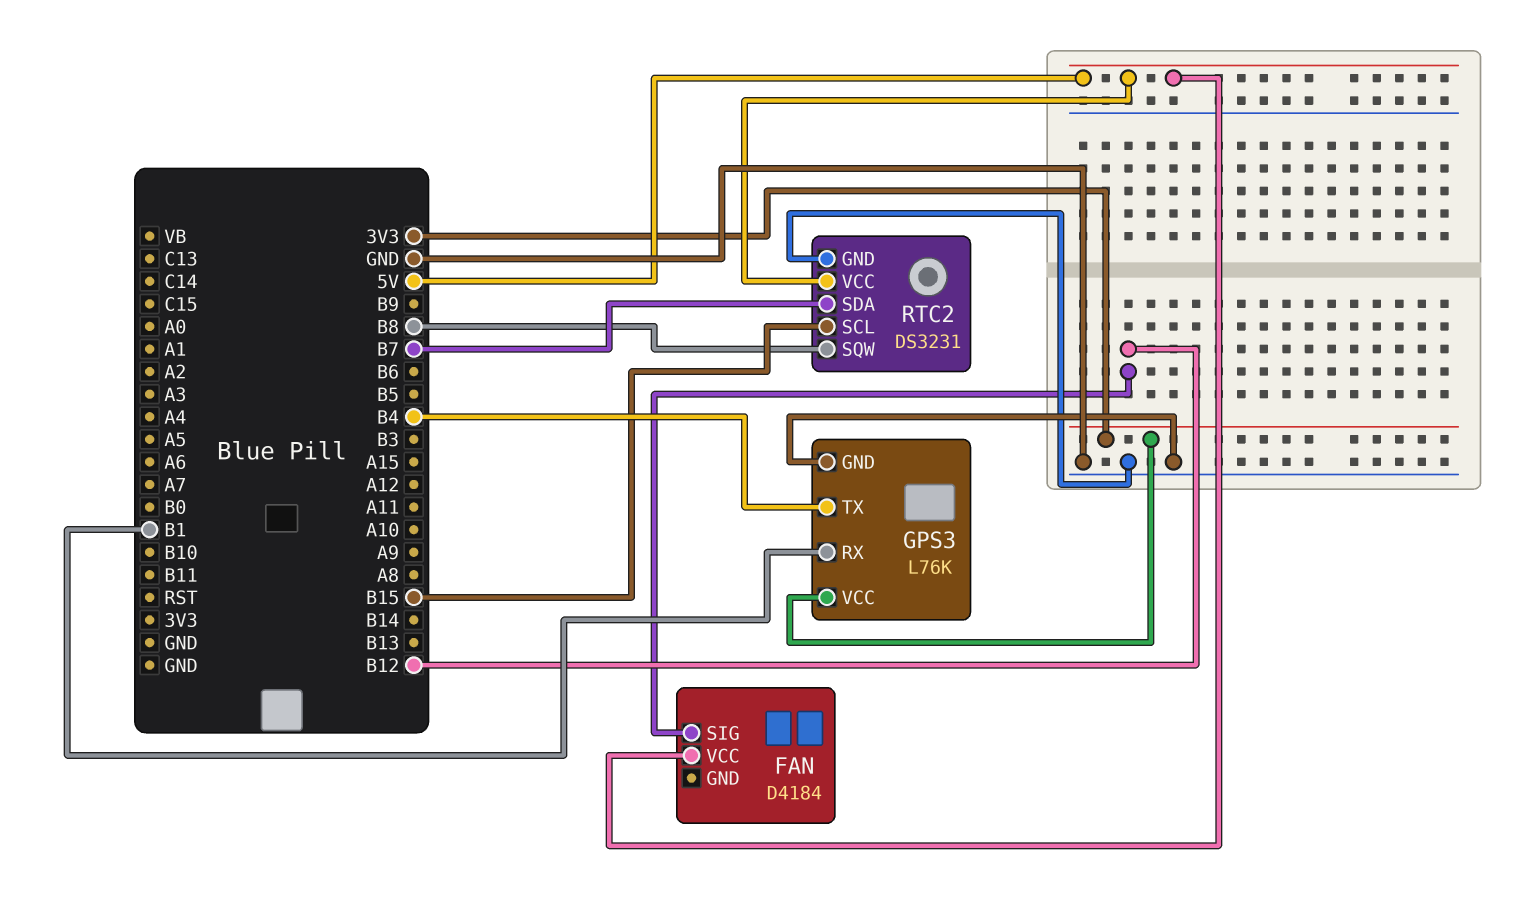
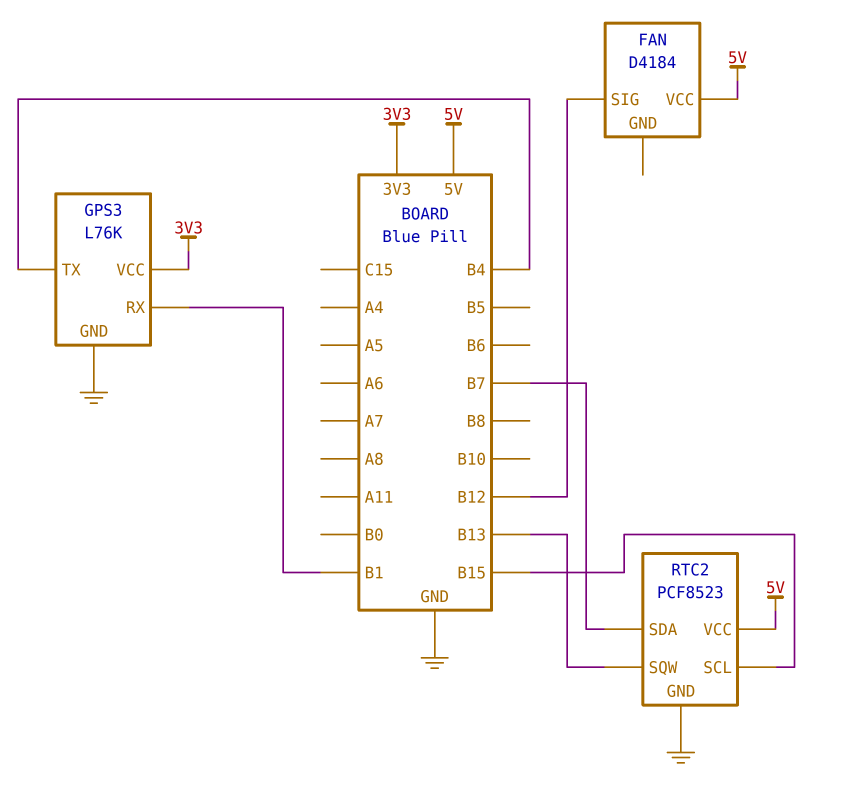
RTC2: DS3231 -> PCF8523
RTC2 pin SQW: B8 -> B13

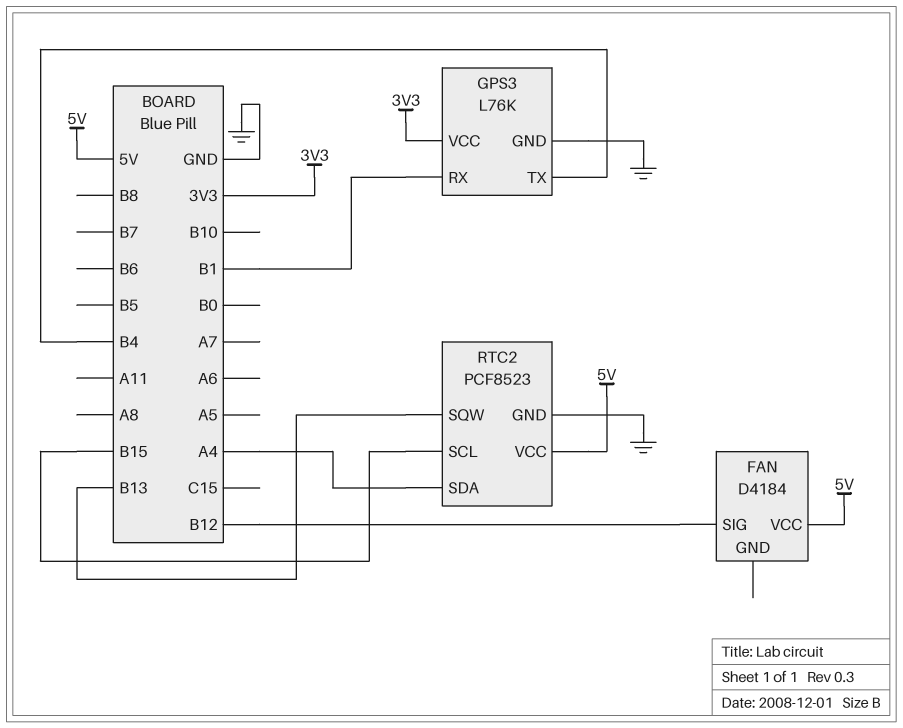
RTC2 pin SDA: B7 -> A4

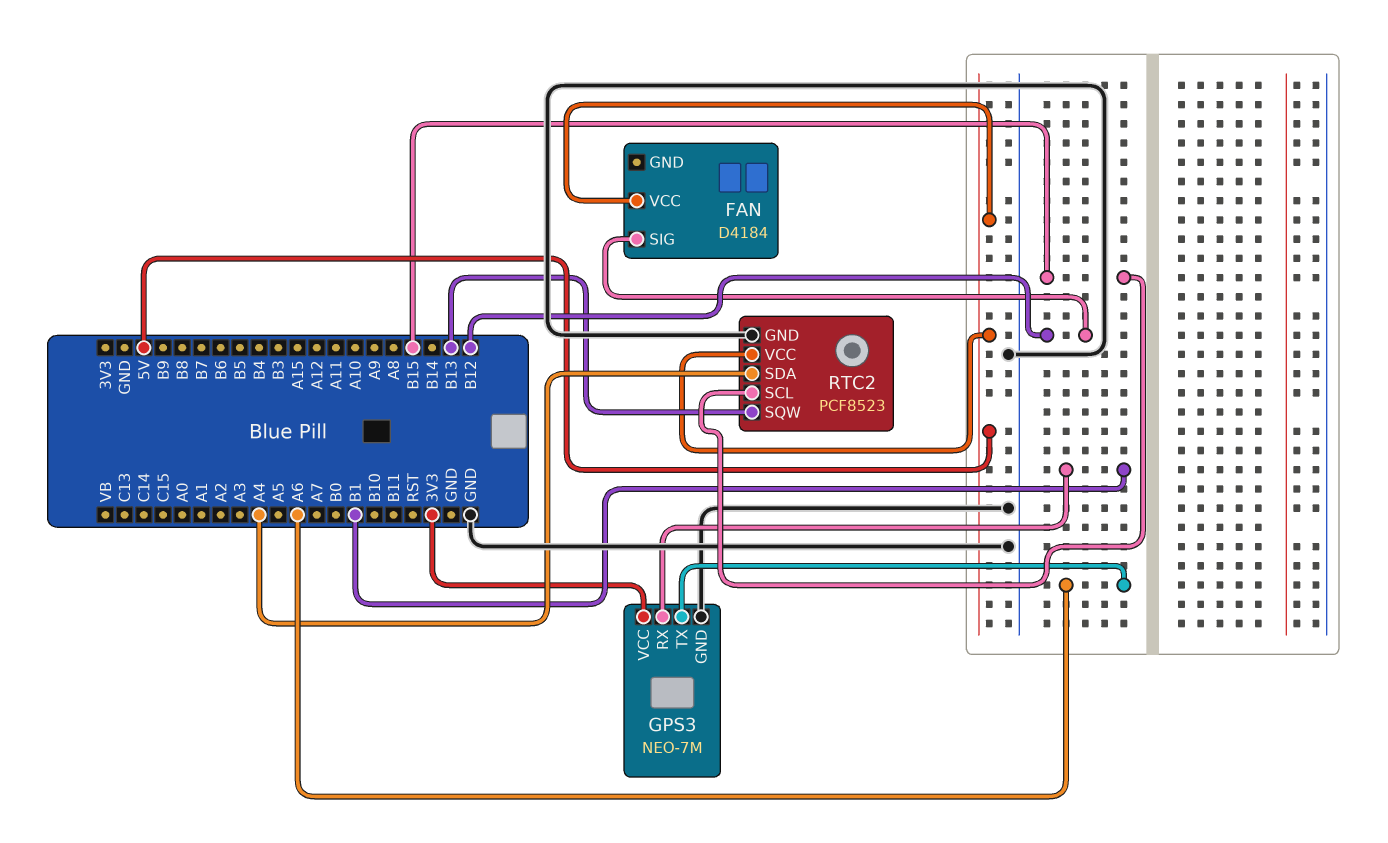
GPS3: L76K -> NEO-7M
GPS3 pin TX: B4 -> A6

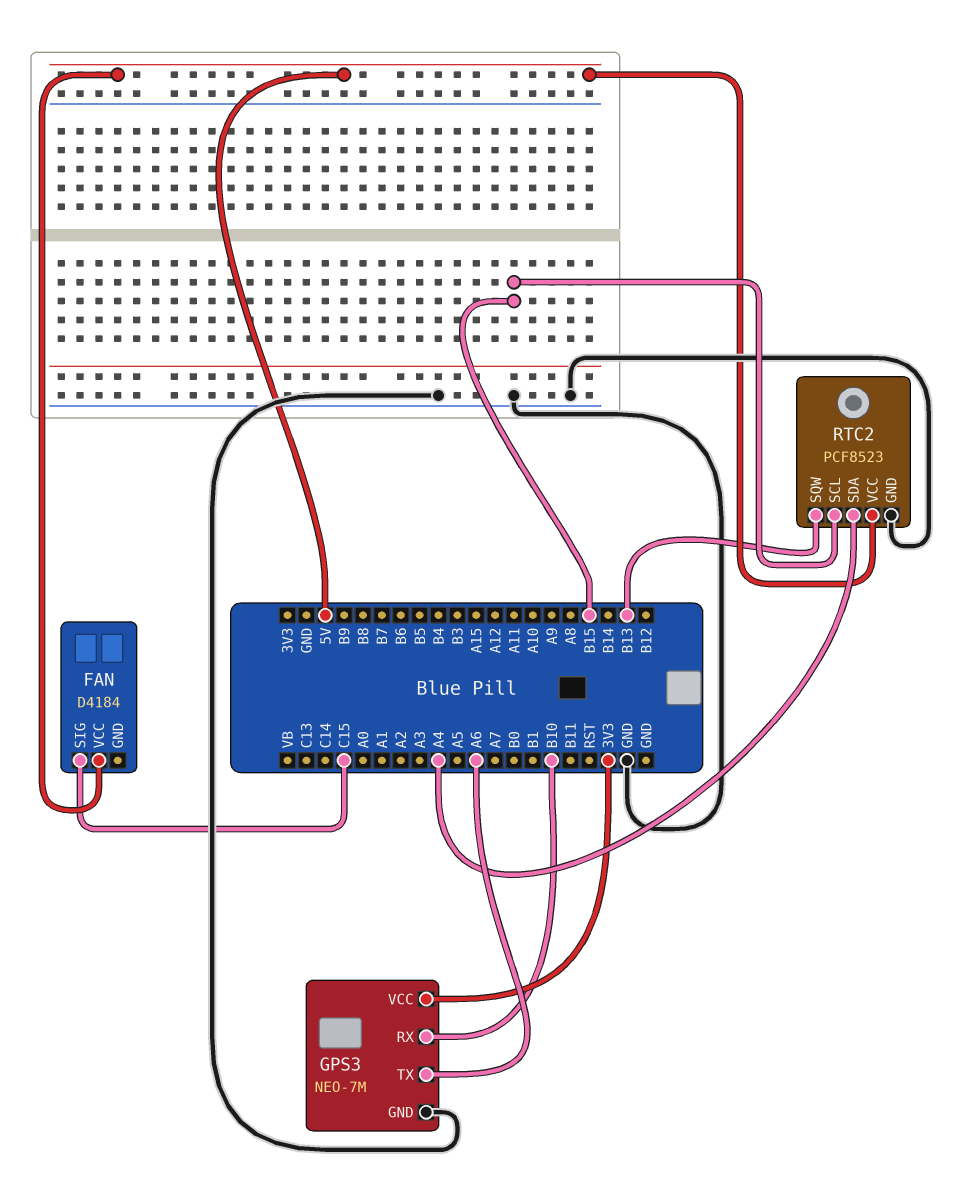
FAN pin SIG: B12 -> C15
GPS3 pin RX: B1 -> B10

